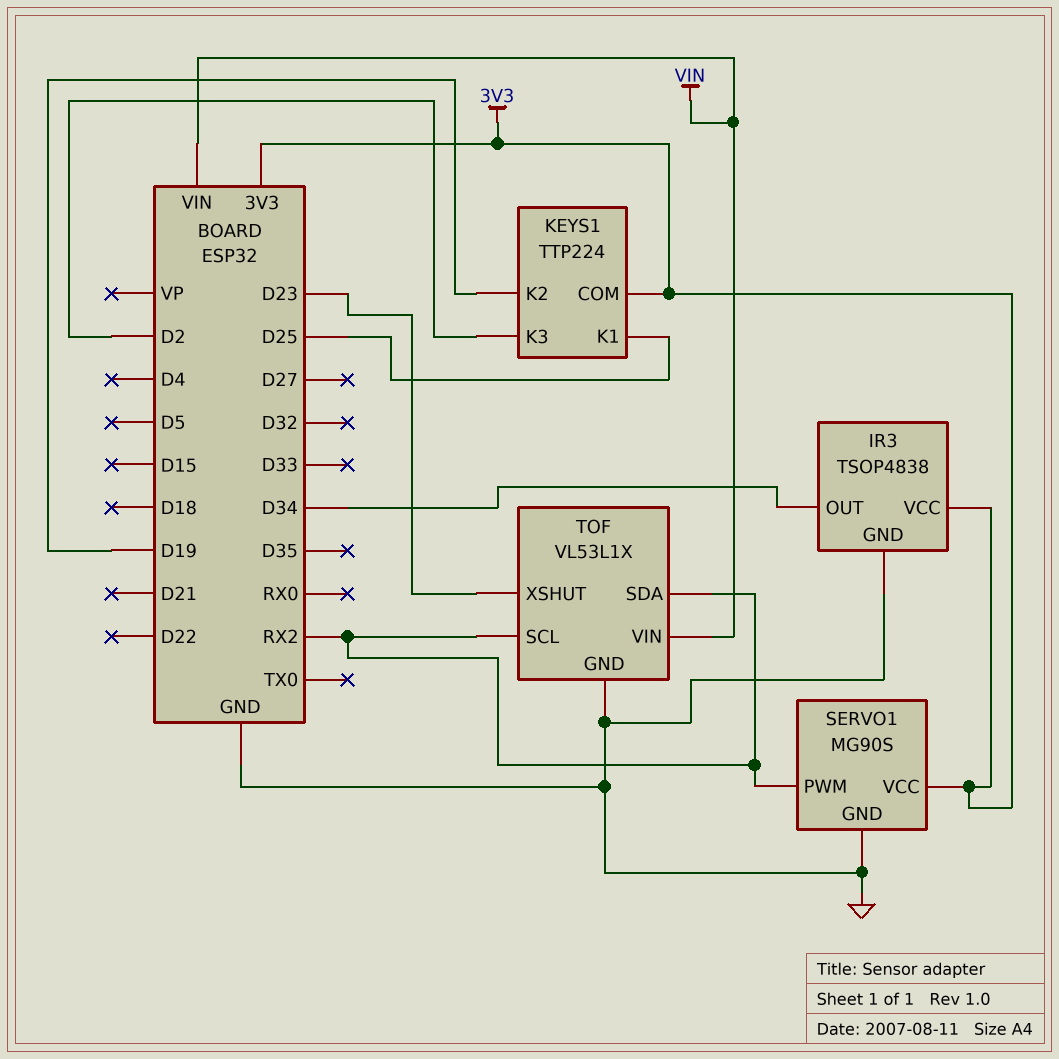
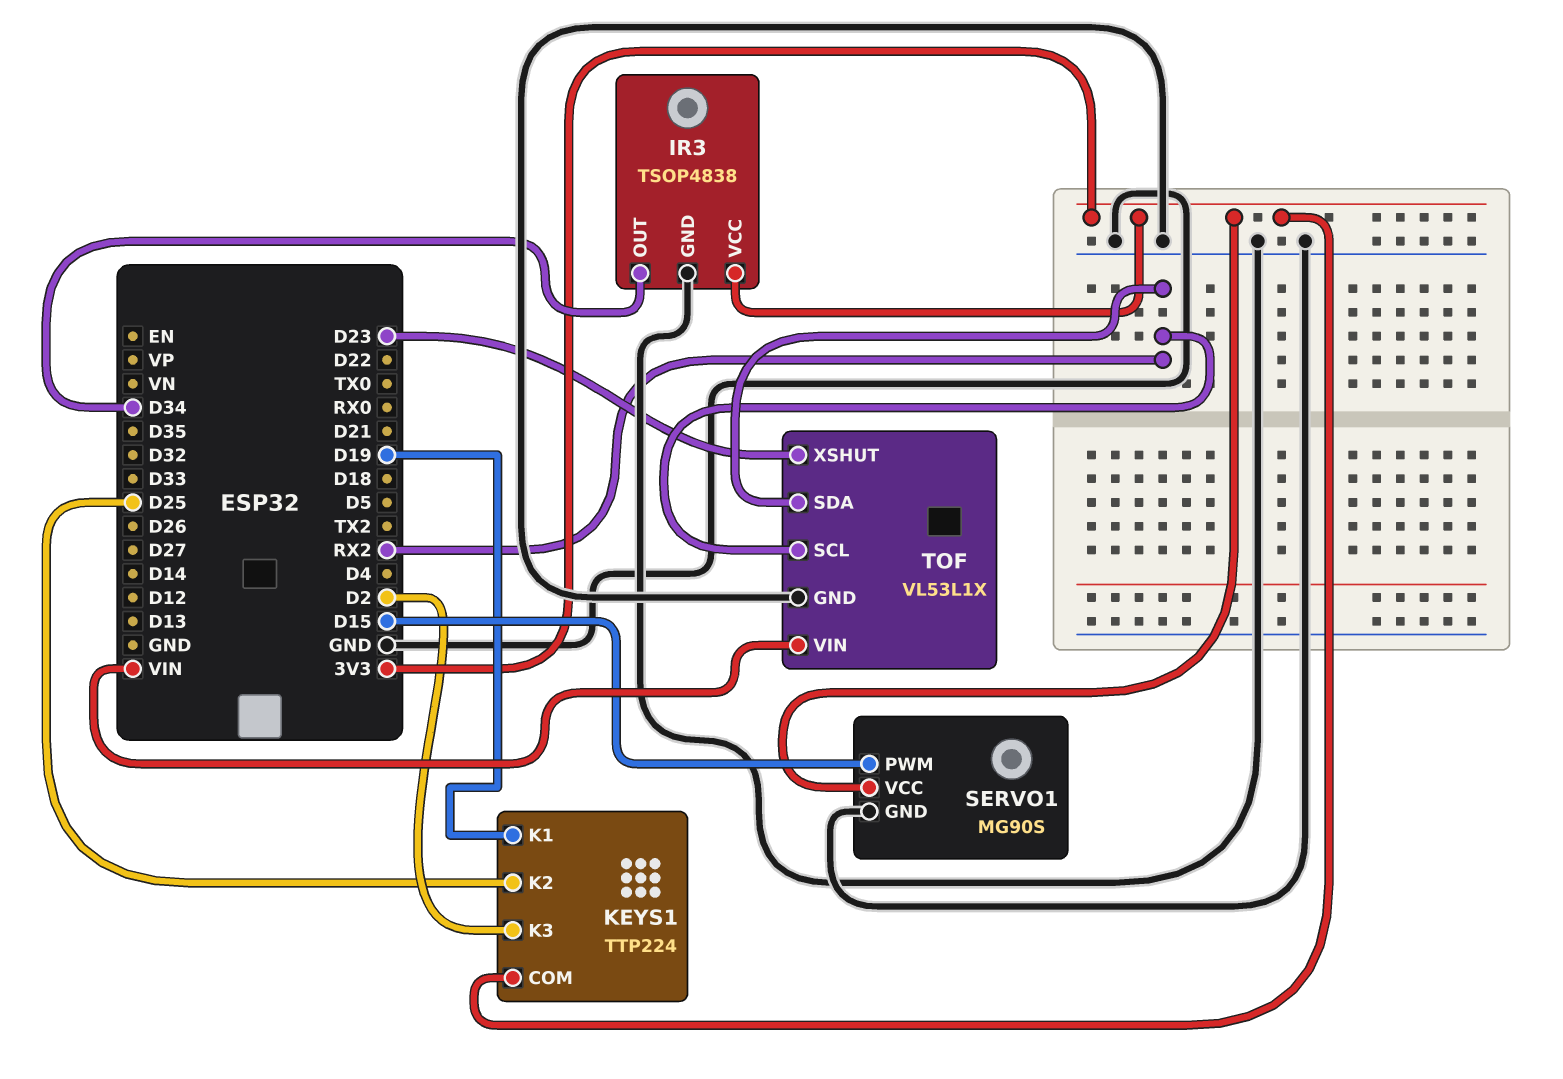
KEYS1 pin K1: D25 -> D19
KEYS1 pin K2: D19 -> D25
SERVO1 pin PWM: RX2 -> D15

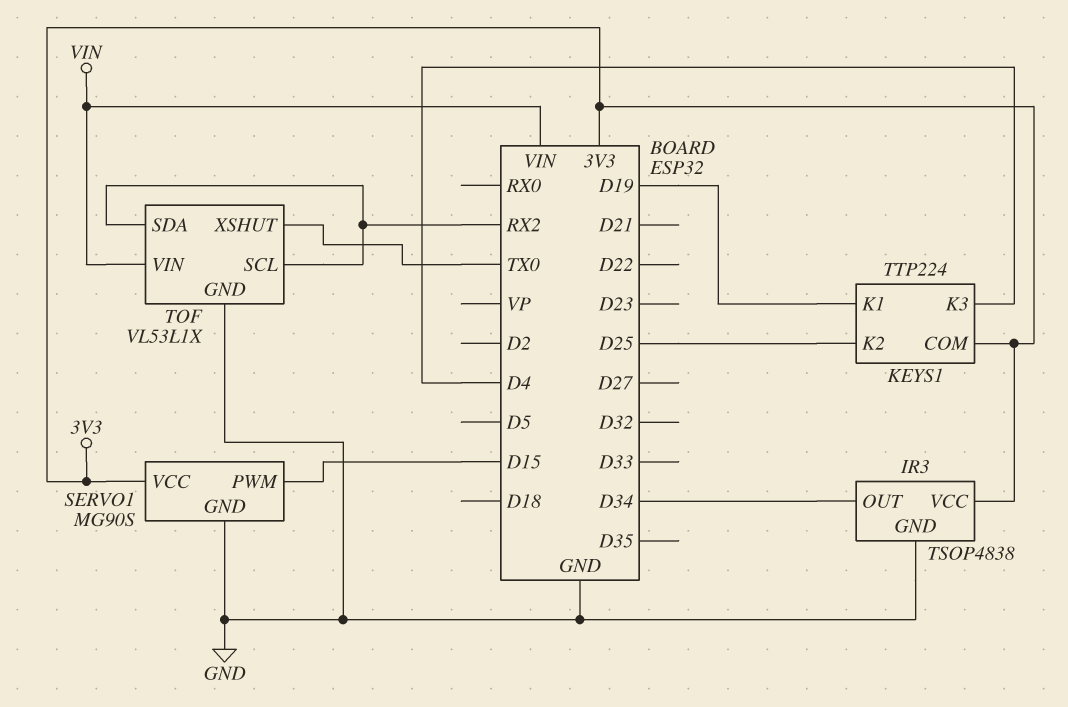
KEYS1 pin K3: D2 -> D4
TOF pin XSHUT: D23 -> TX0

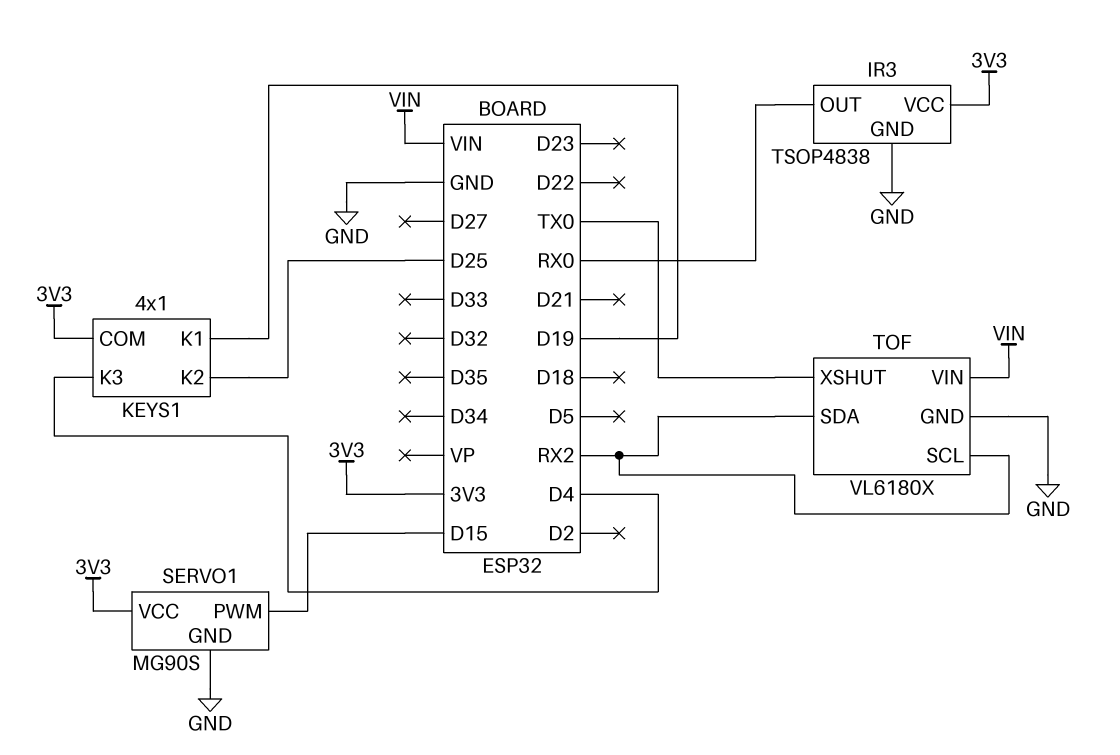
IR3 pin OUT: D34 -> RX0
KEYS1: TTP224 -> 4x1
TOF: VL53L1X -> VL6180X

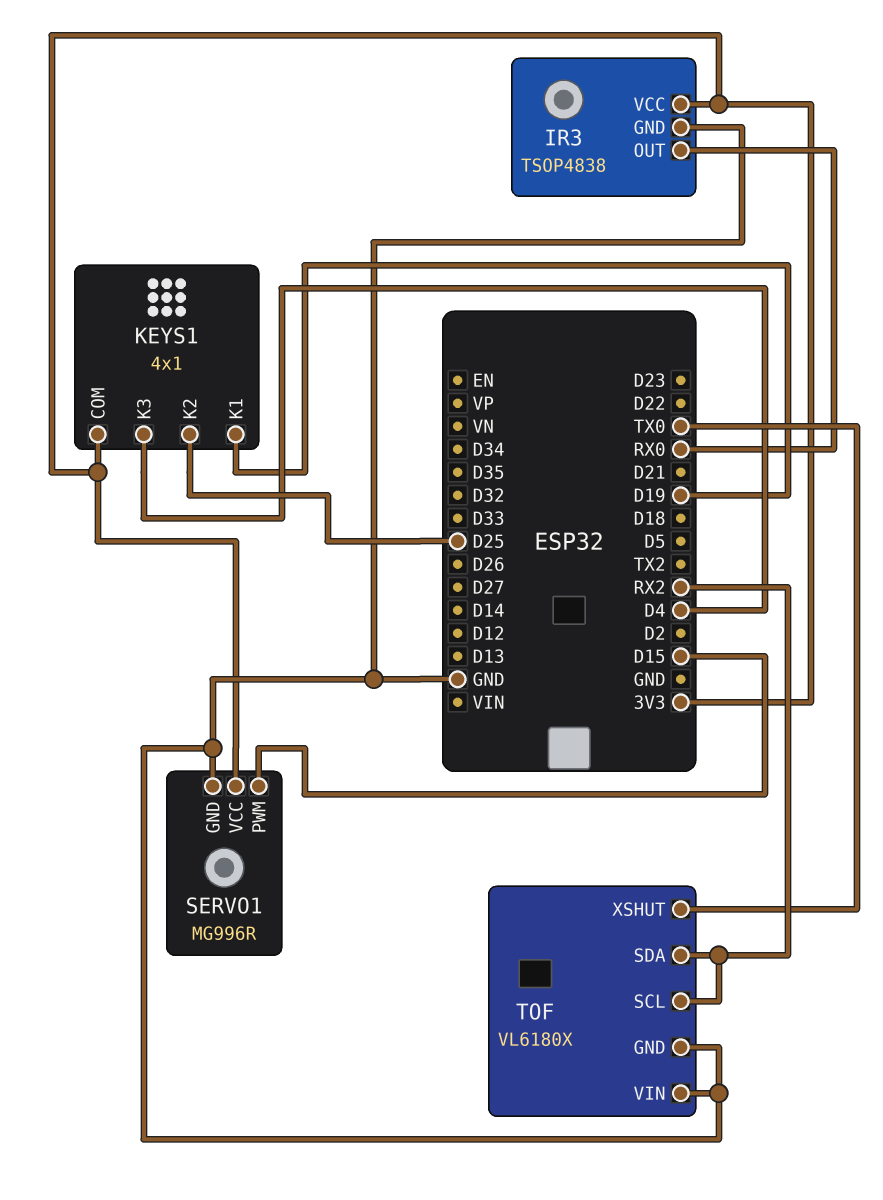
SERVO1: MG90S -> MG996R
TOF pin VIN: VIN -> GND

